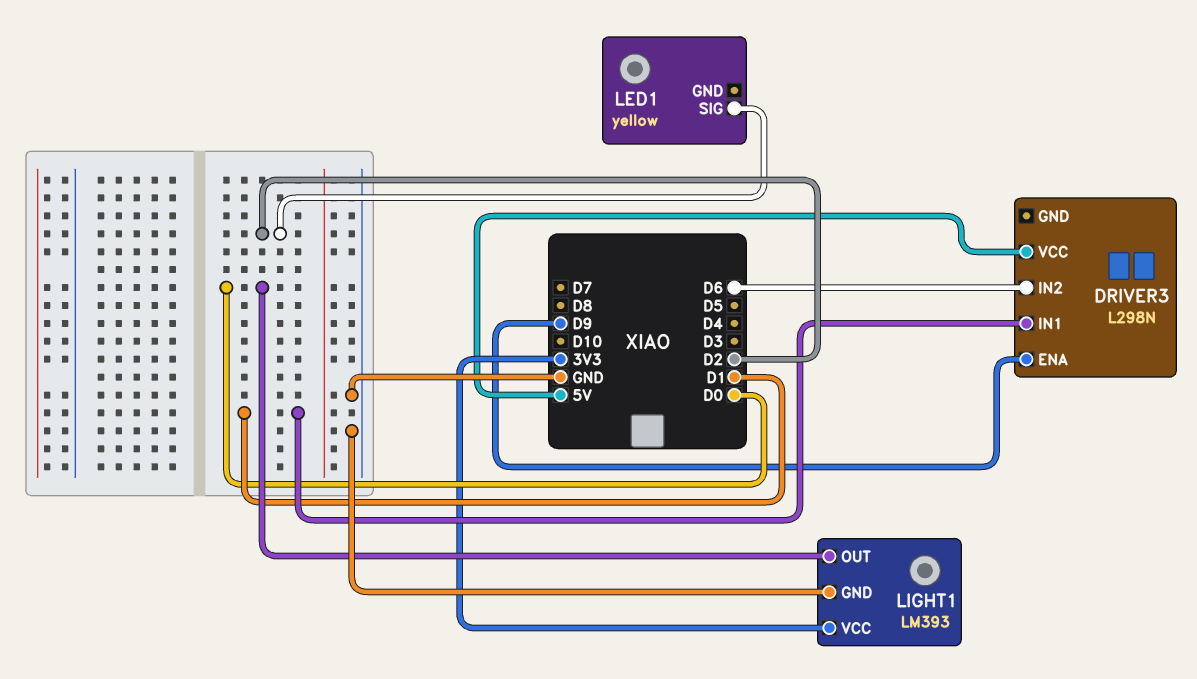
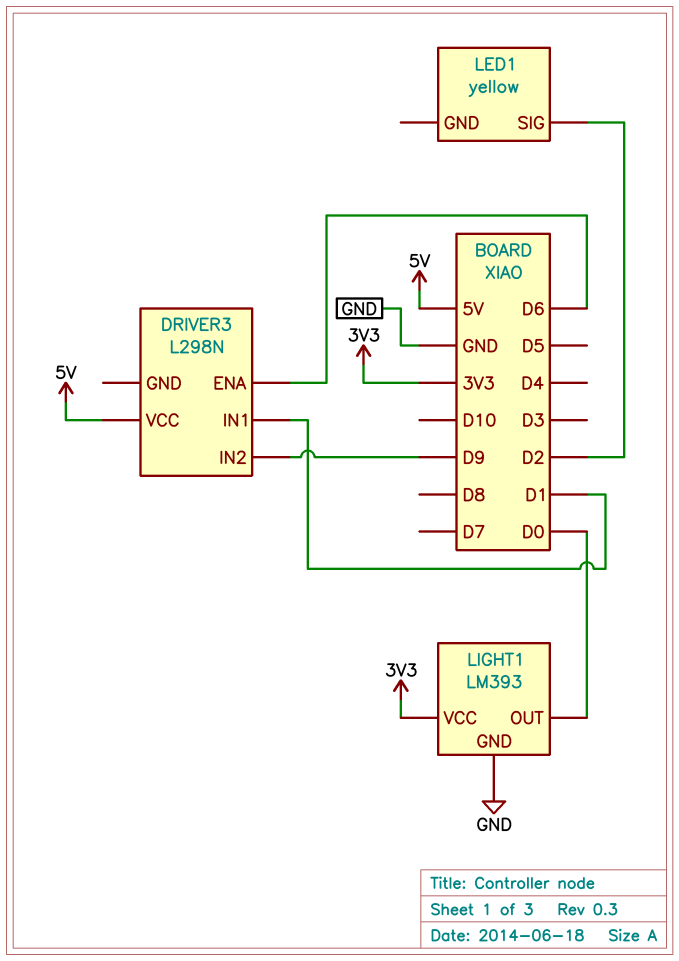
DRIVER3 pin ENA: D9 -> D6
DRIVER3 pin IN2: D6 -> D9

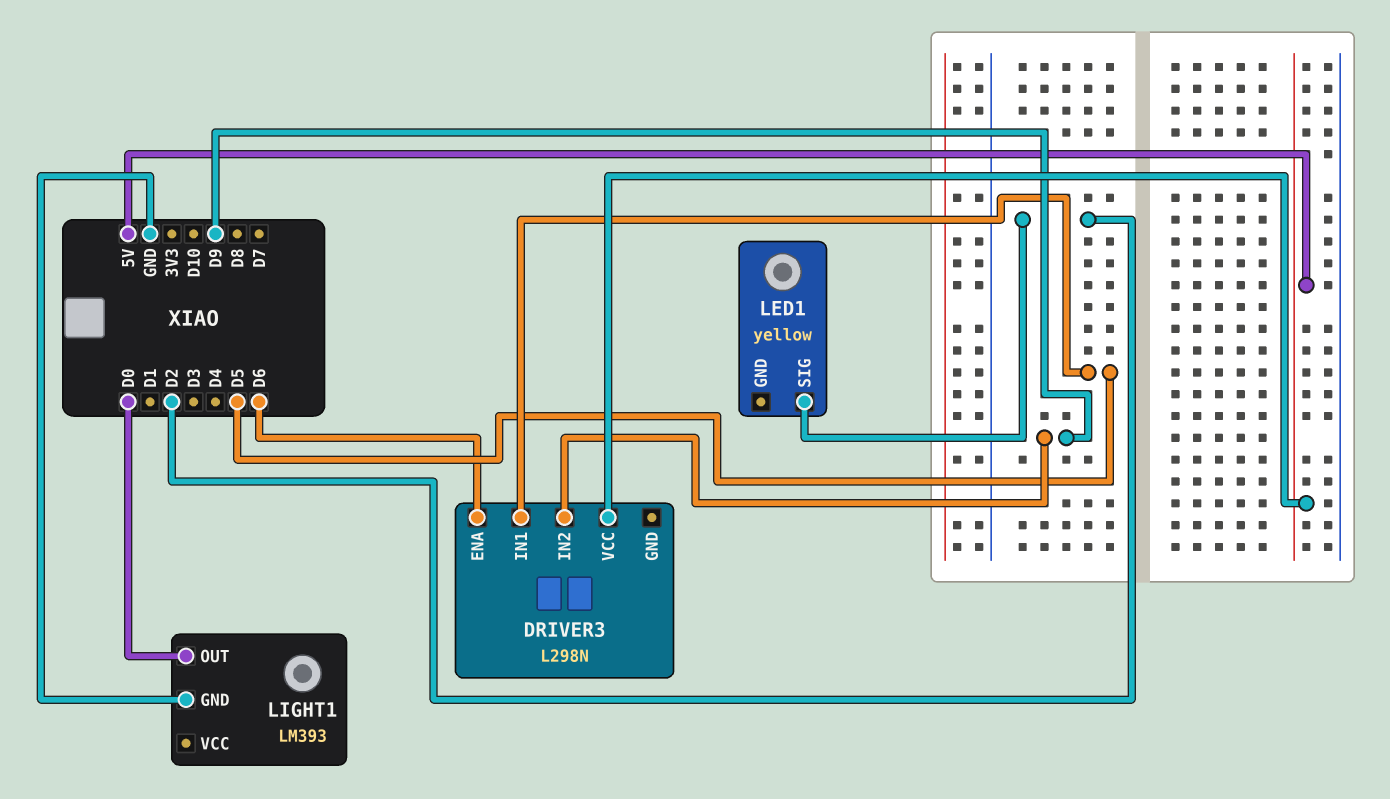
DRIVER3 pin IN1: D1 -> D5
LIGHT1 pin VCC: 3V3 -> none

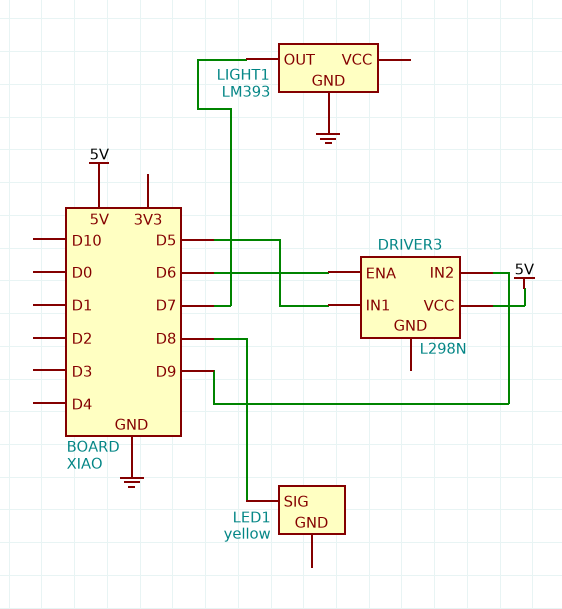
LED1 pin SIG: D2 -> D8
LIGHT1 pin OUT: D0 -> D7

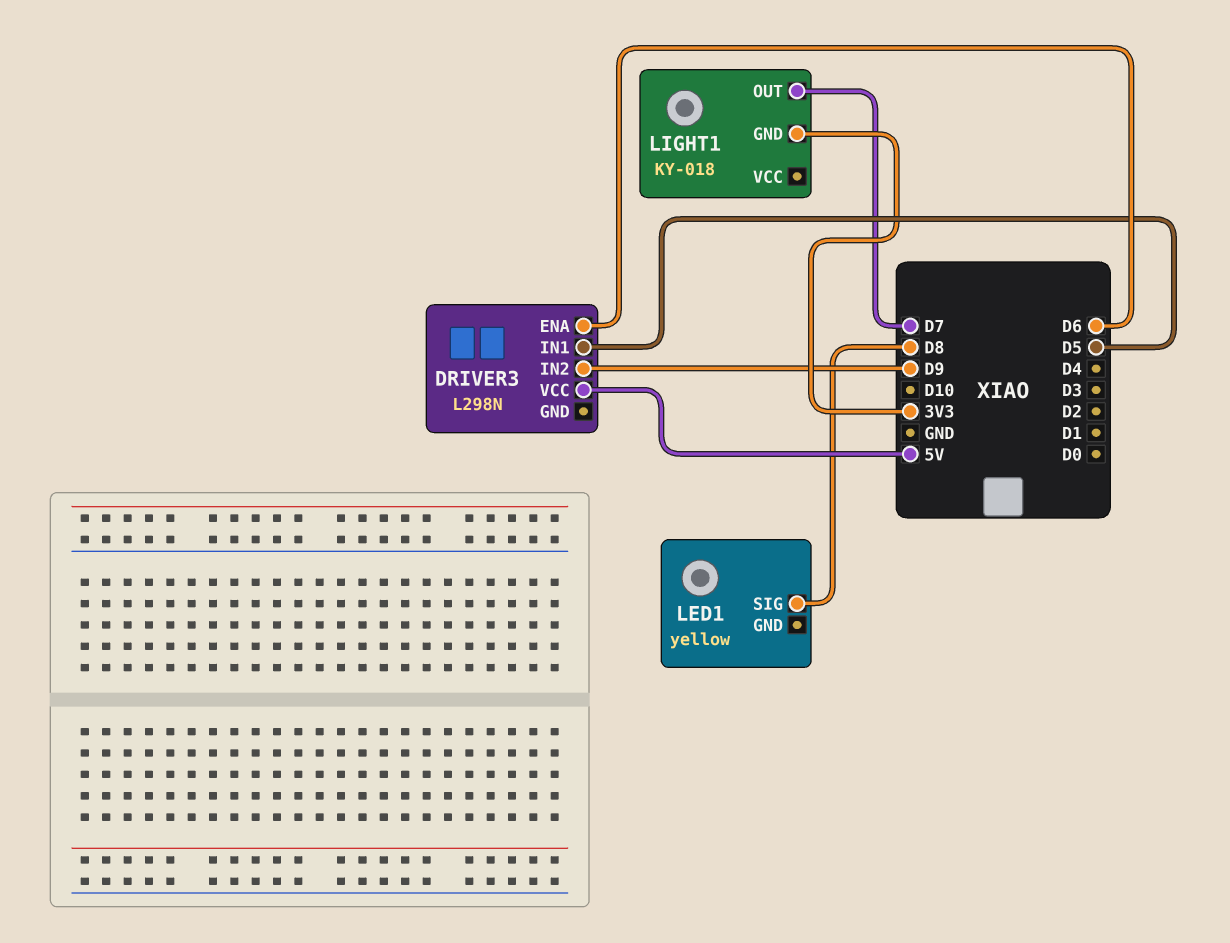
LIGHT1: LM393 -> KY-018
LIGHT1 pin GND: GND -> 3V3

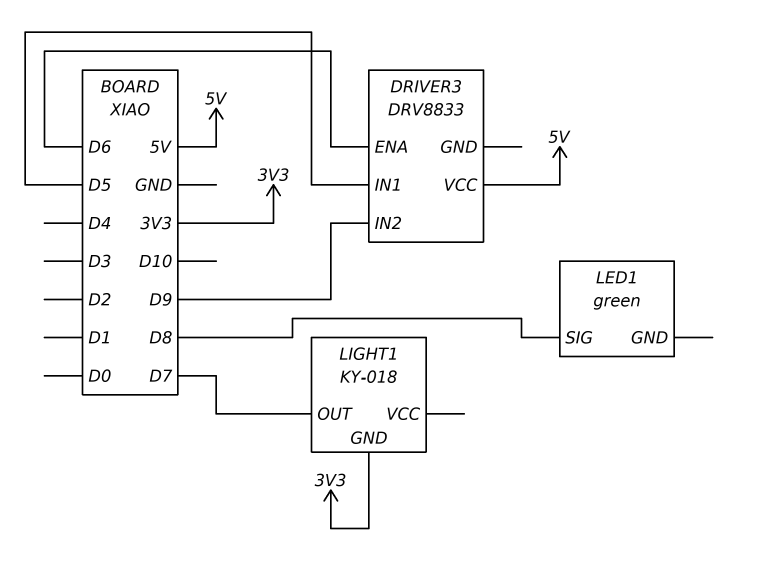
DRIVER3: L298N -> DRV8833
LED1: yellow -> green

